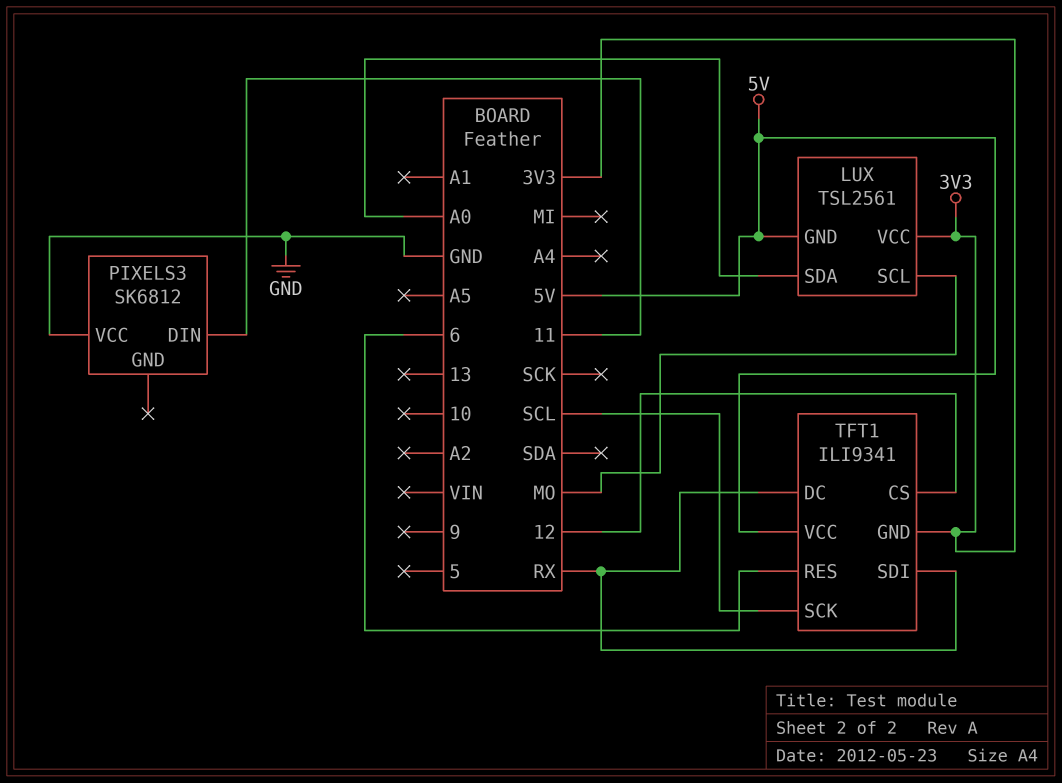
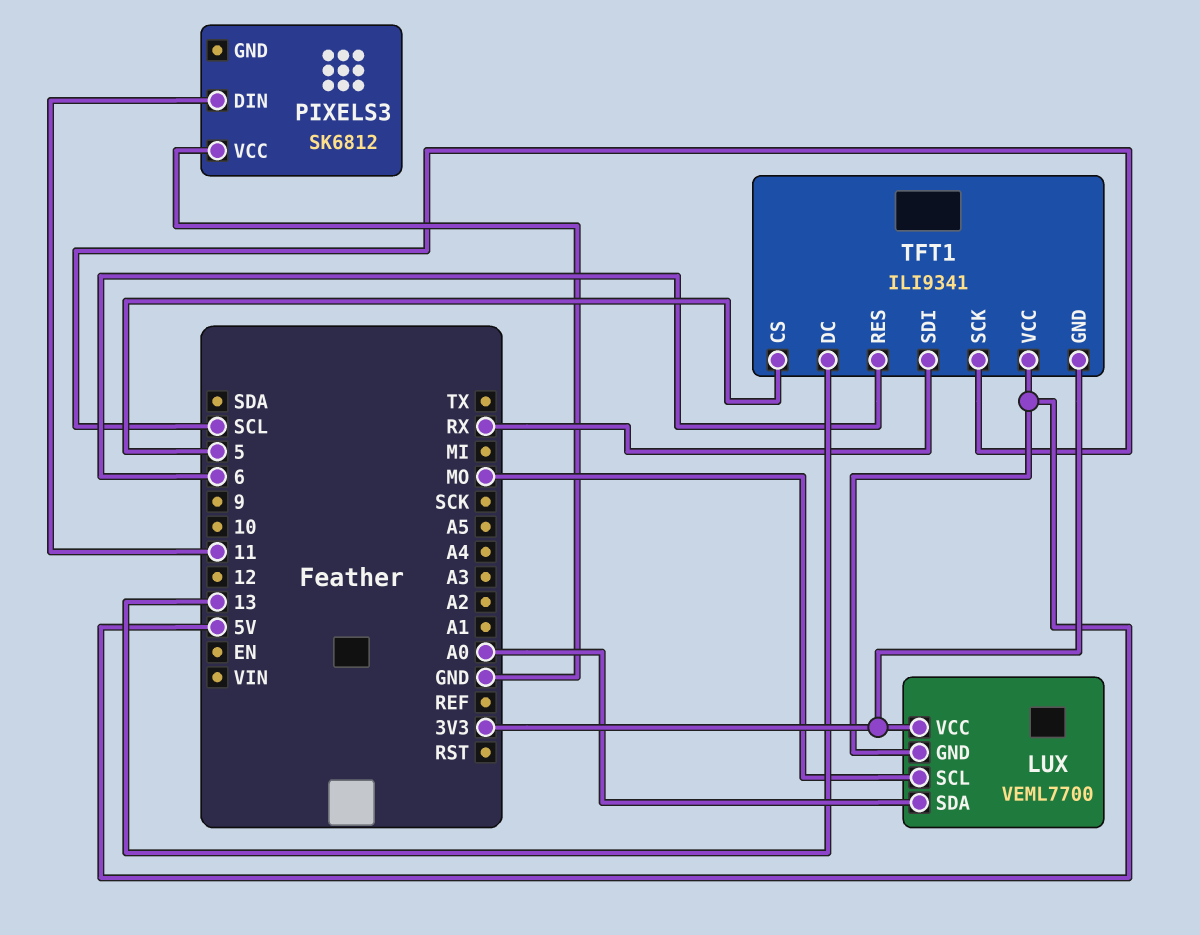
LUX: TSL2561 -> VEML7700
TFT1 pin CS: 12 -> 5
TFT1 pin DC: RX -> 13

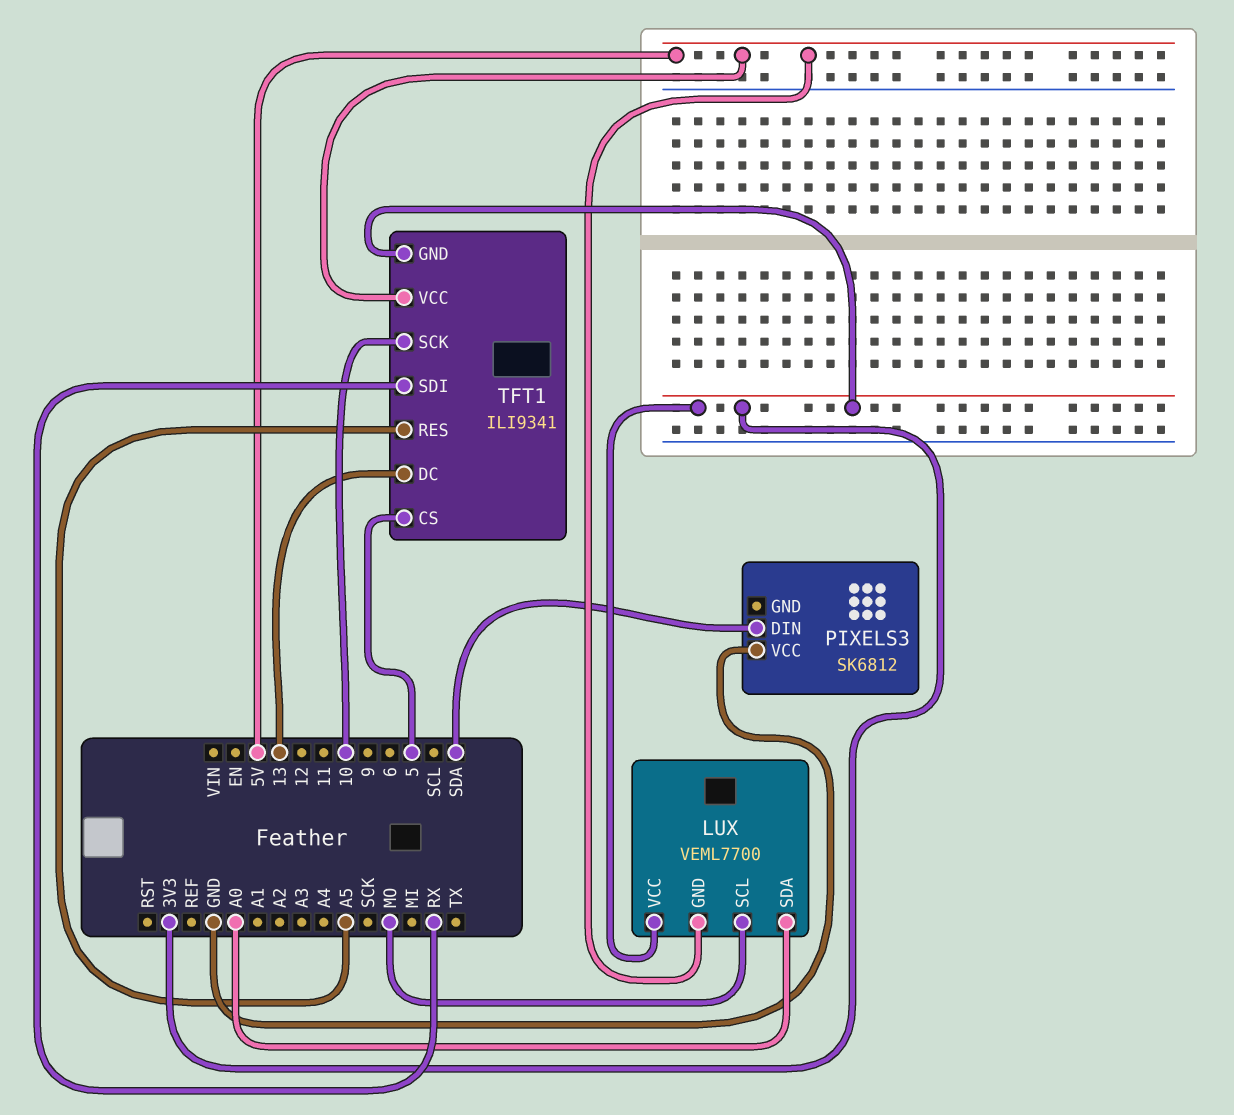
PIXELS3 pin DIN: 11 -> SDA
TFT1 pin RES: 6 -> A5
TFT1 pin SCK: SCL -> 10

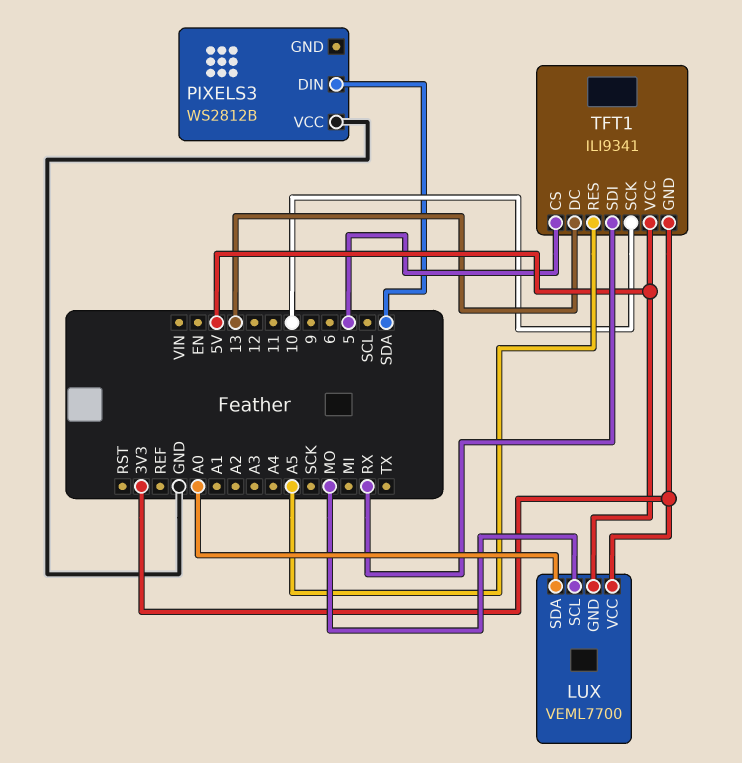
PIXELS3: SK6812 -> WS2812B

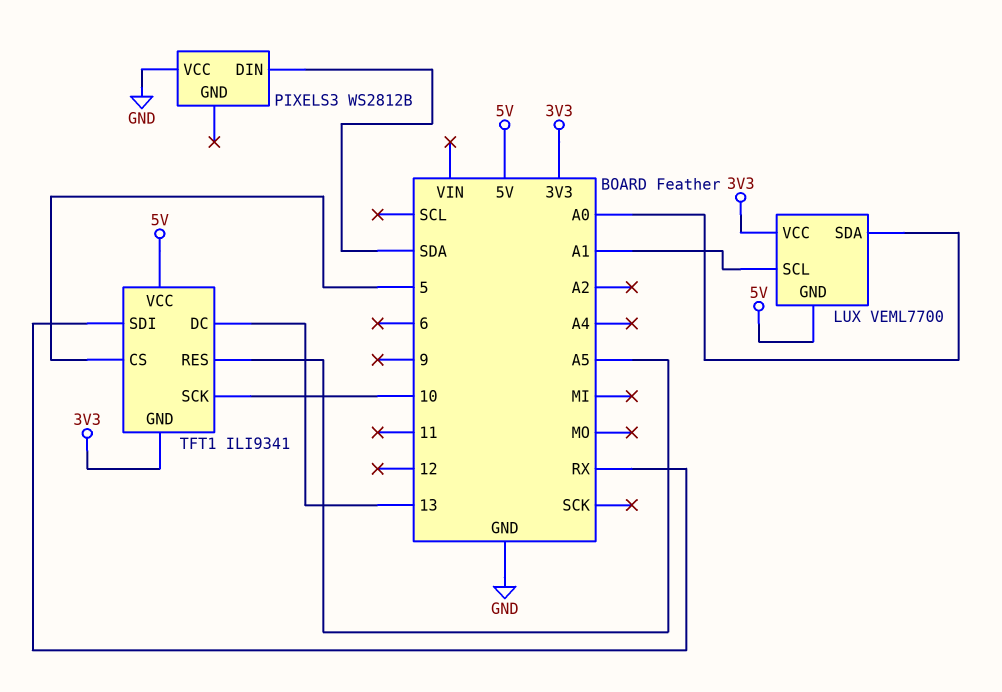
LUX pin SCL: MO -> A1

